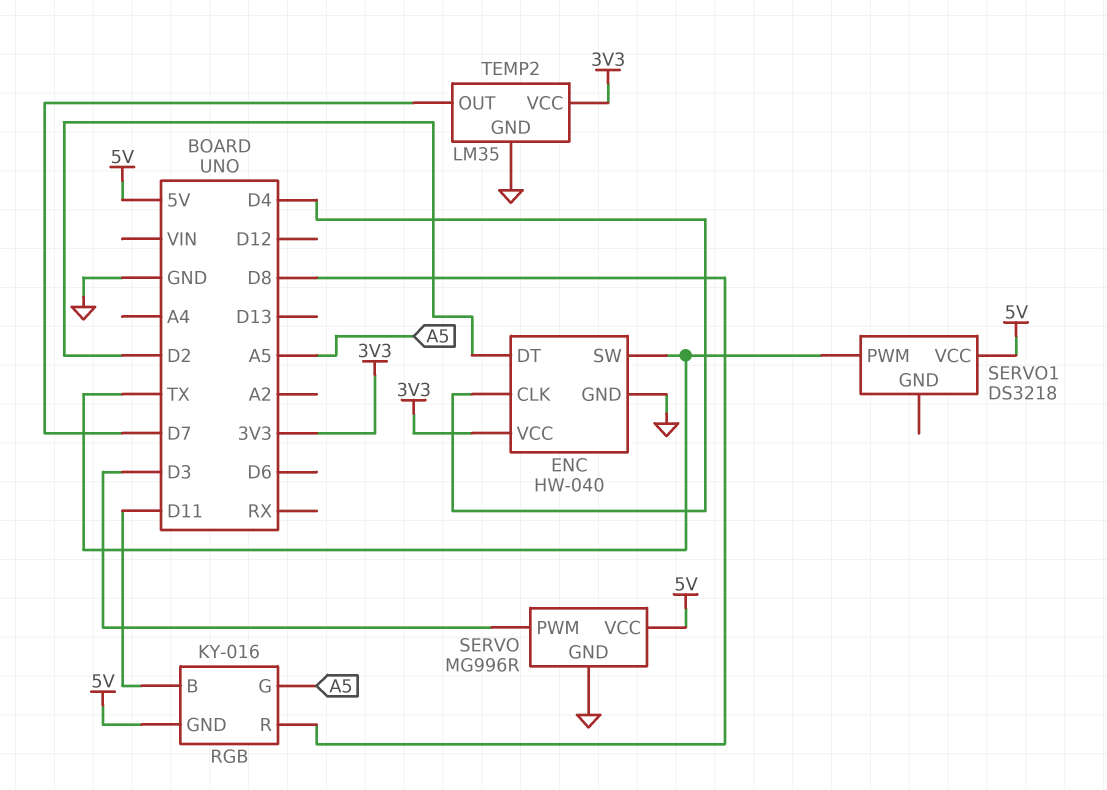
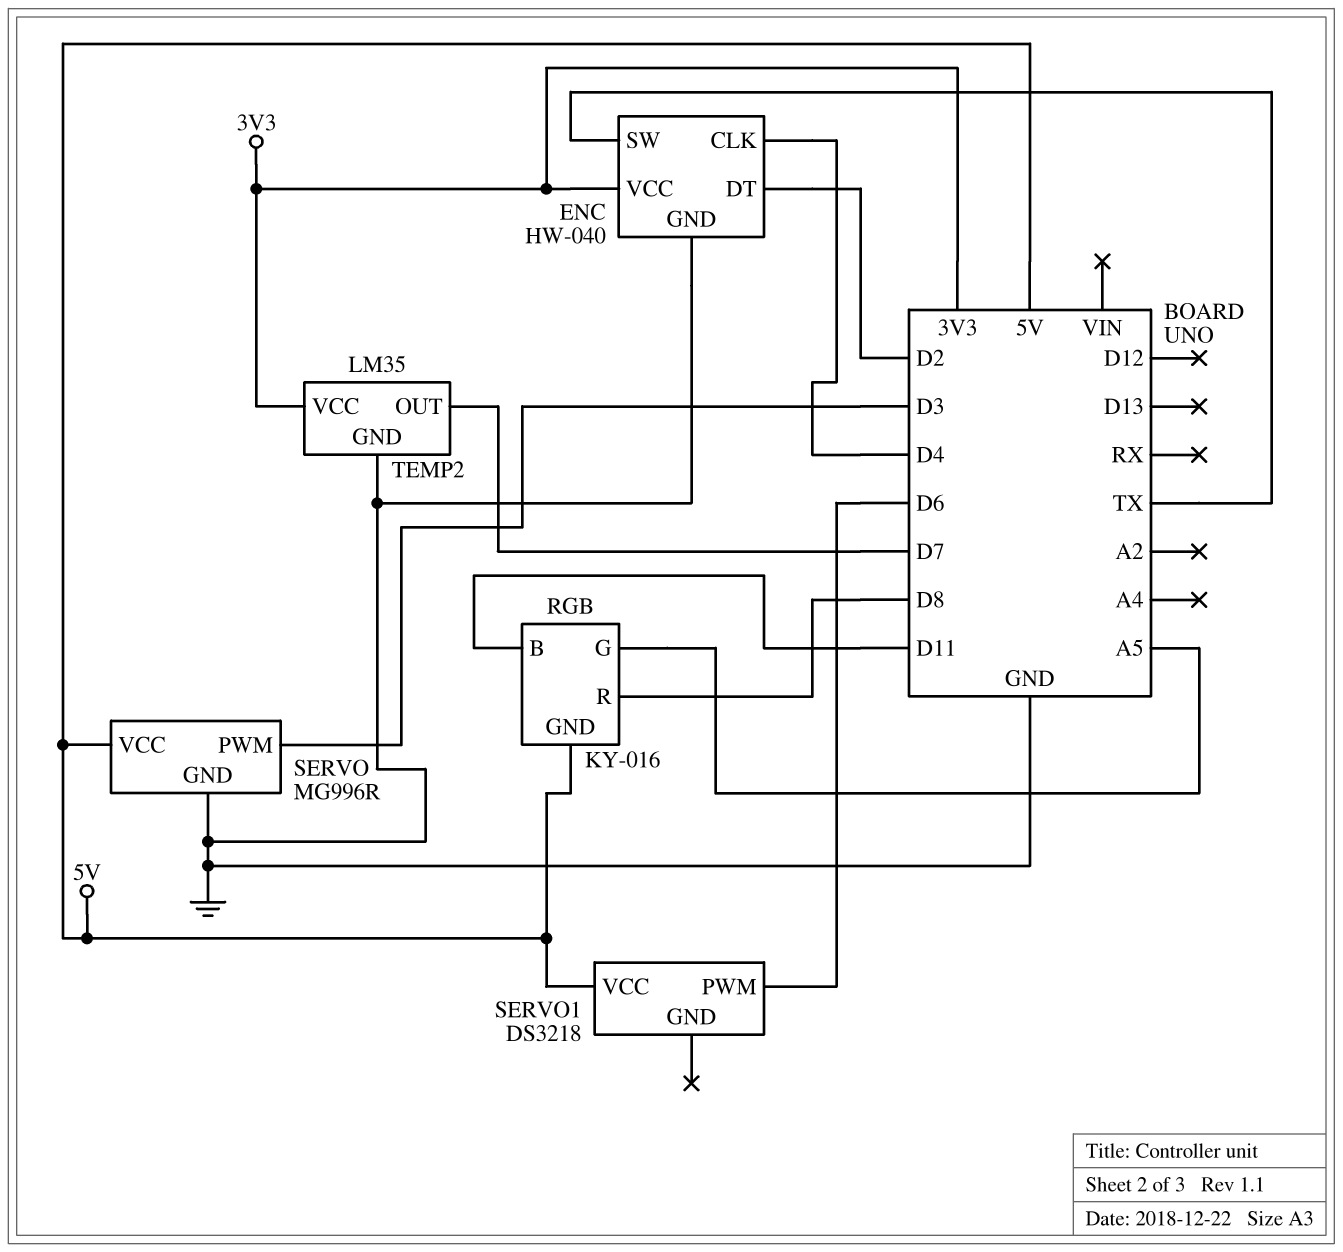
SERVO1 pin PWM: TX -> D6

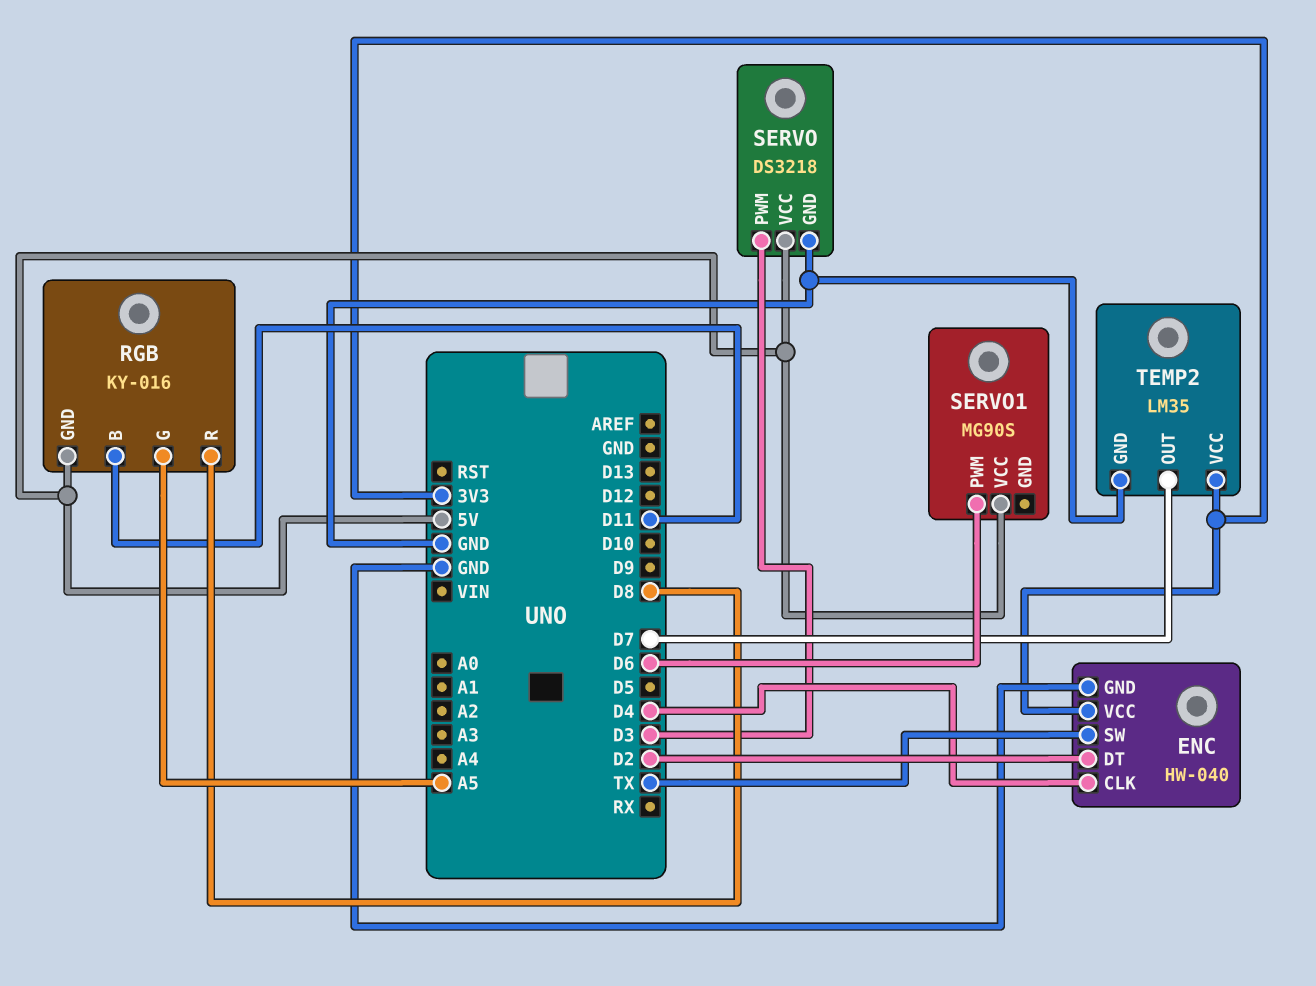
SERVO: MG996R -> DS3218
SERVO1: DS3218 -> MG90S

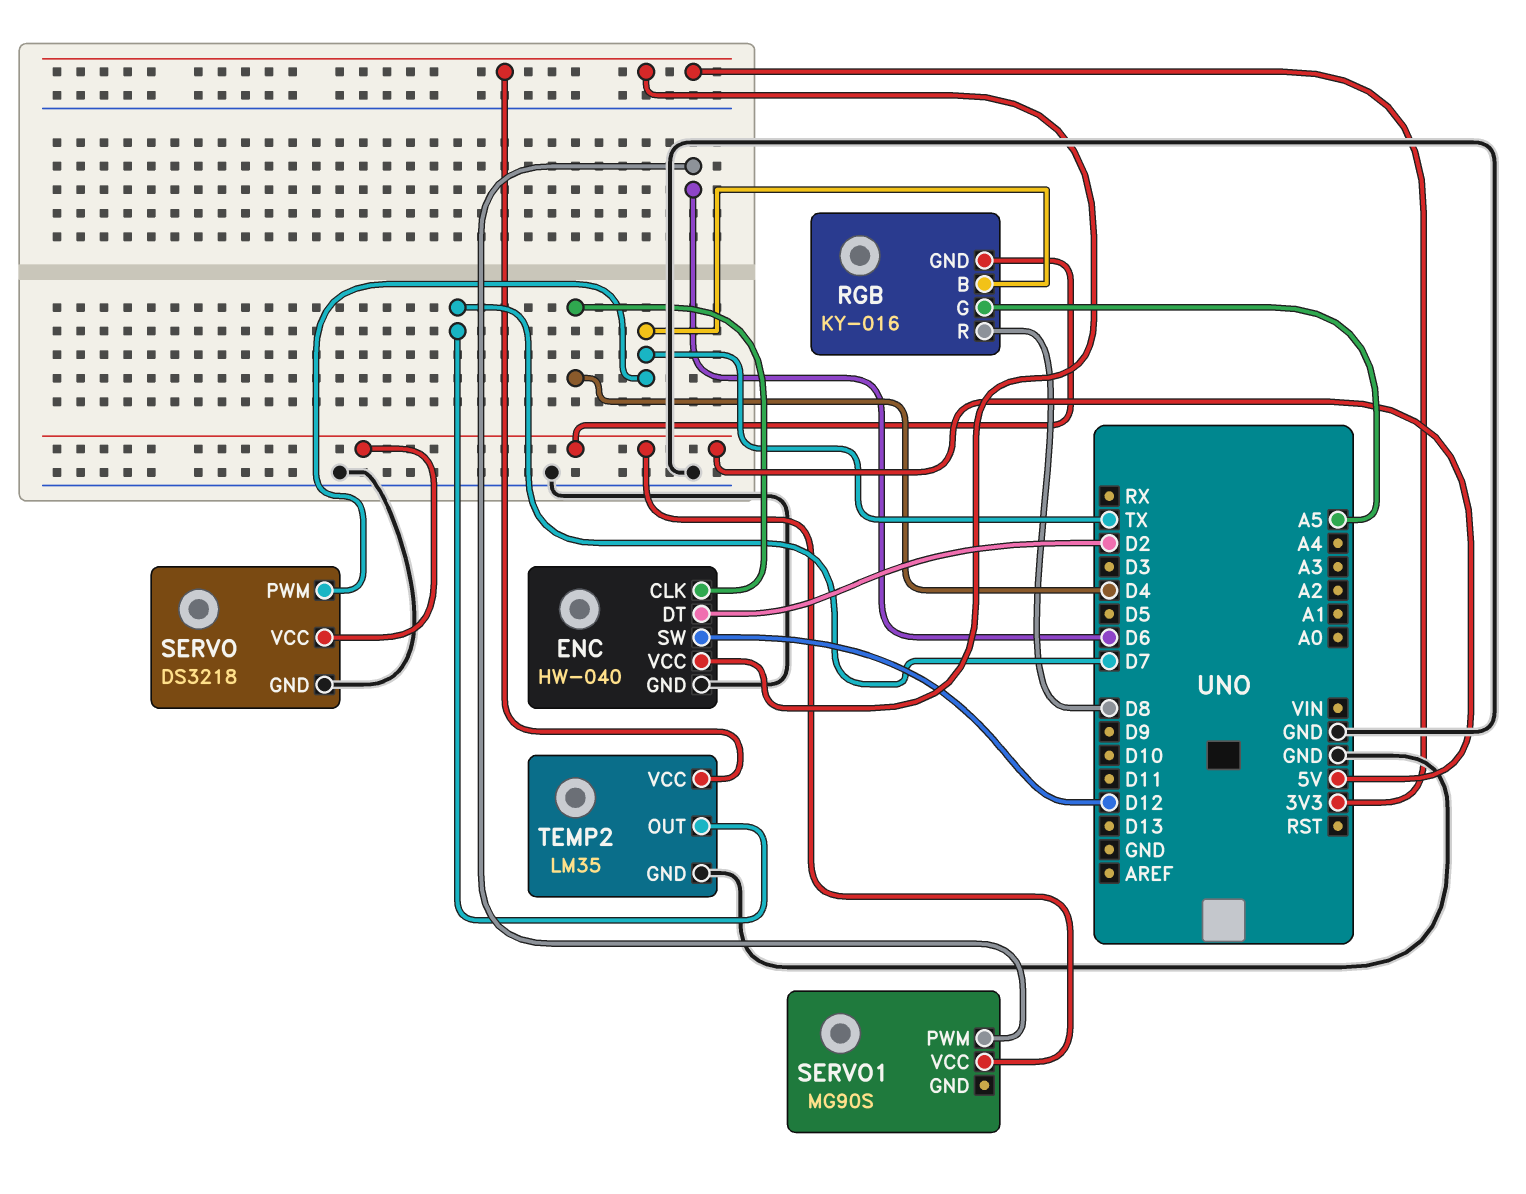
ENC pin SW: TX -> D12
RGB pin B: D11 -> TX
SERVO pin PWM: D3 -> TX

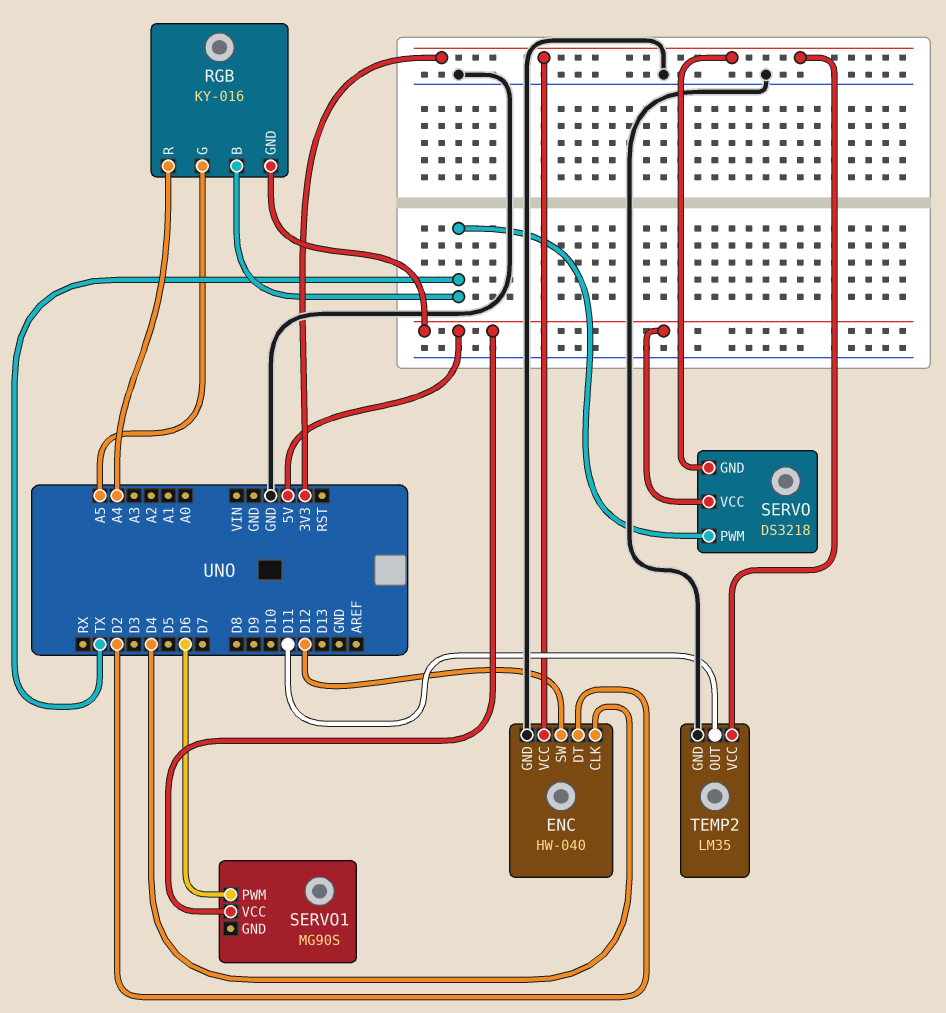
RGB pin R: D8 -> A4
SERVO pin GND: GND -> 3V3
TEMP2 pin OUT: D7 -> D11

